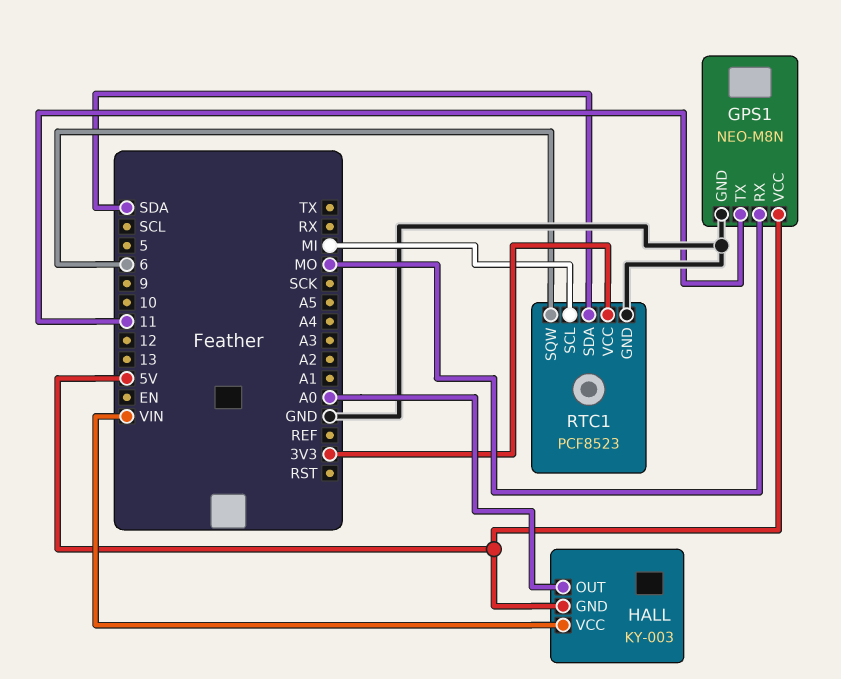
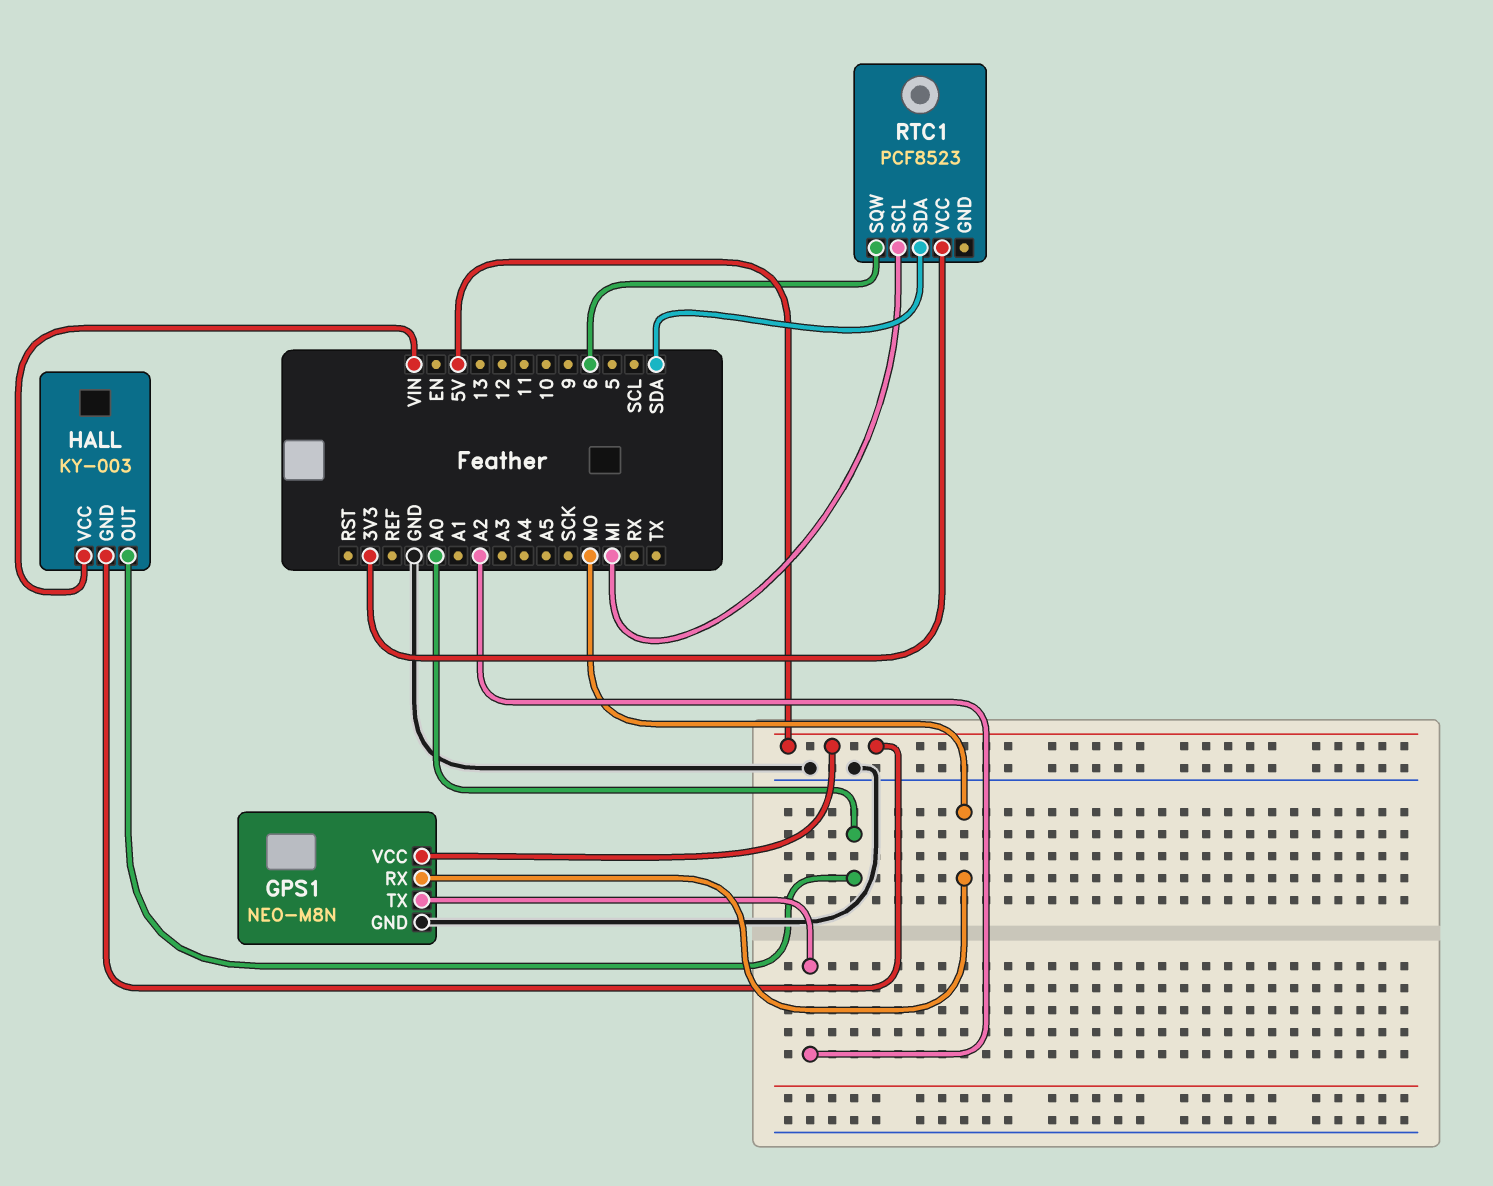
GPS1 pin TX: 11 -> A2
RTC1 pin GND: GND -> none

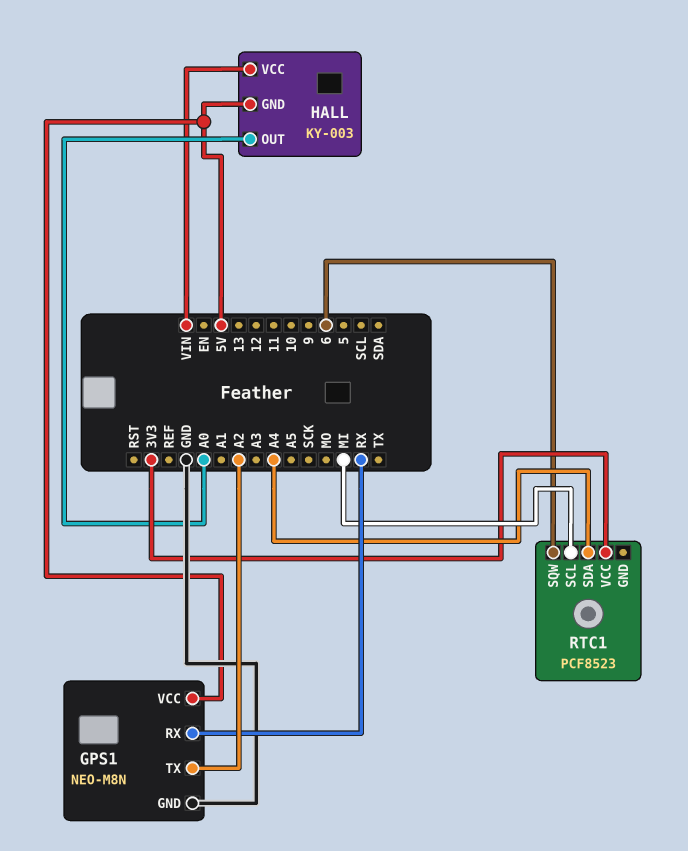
GPS1 pin RX: MO -> RX
RTC1 pin SDA: SDA -> A4

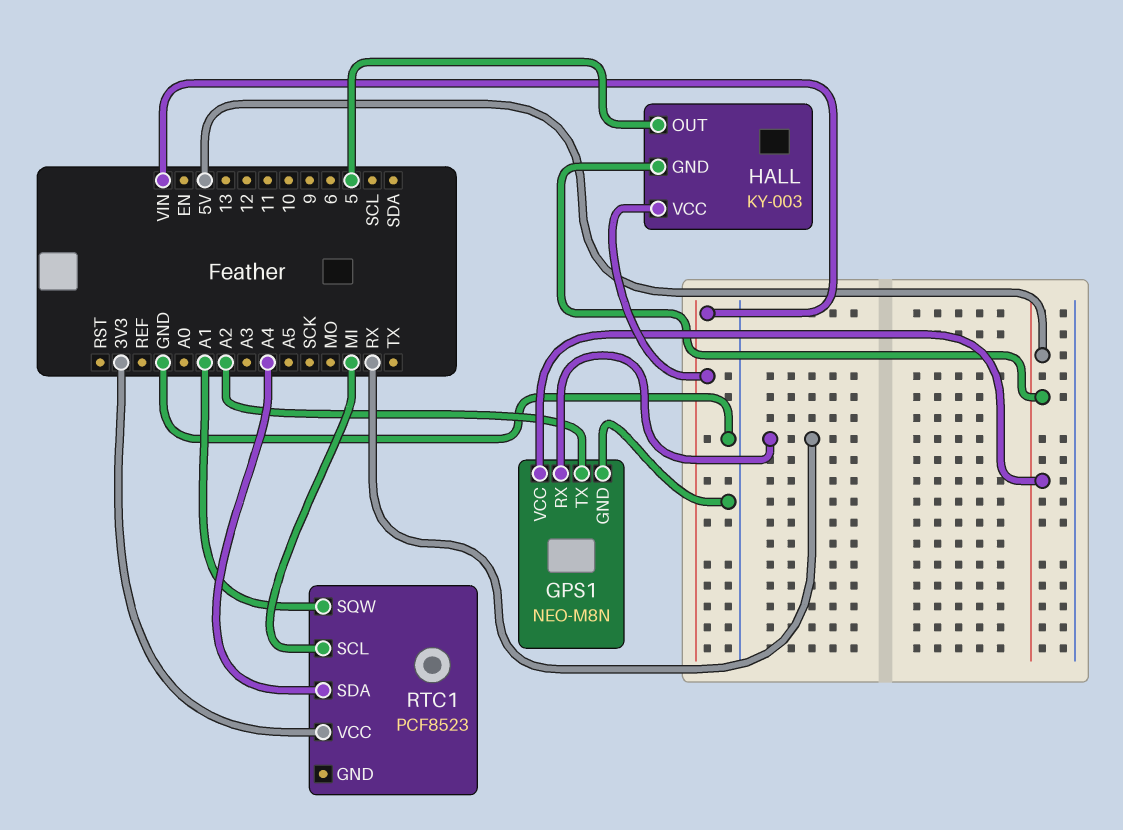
HALL pin OUT: A0 -> 5
RTC1 pin SQW: 6 -> A1

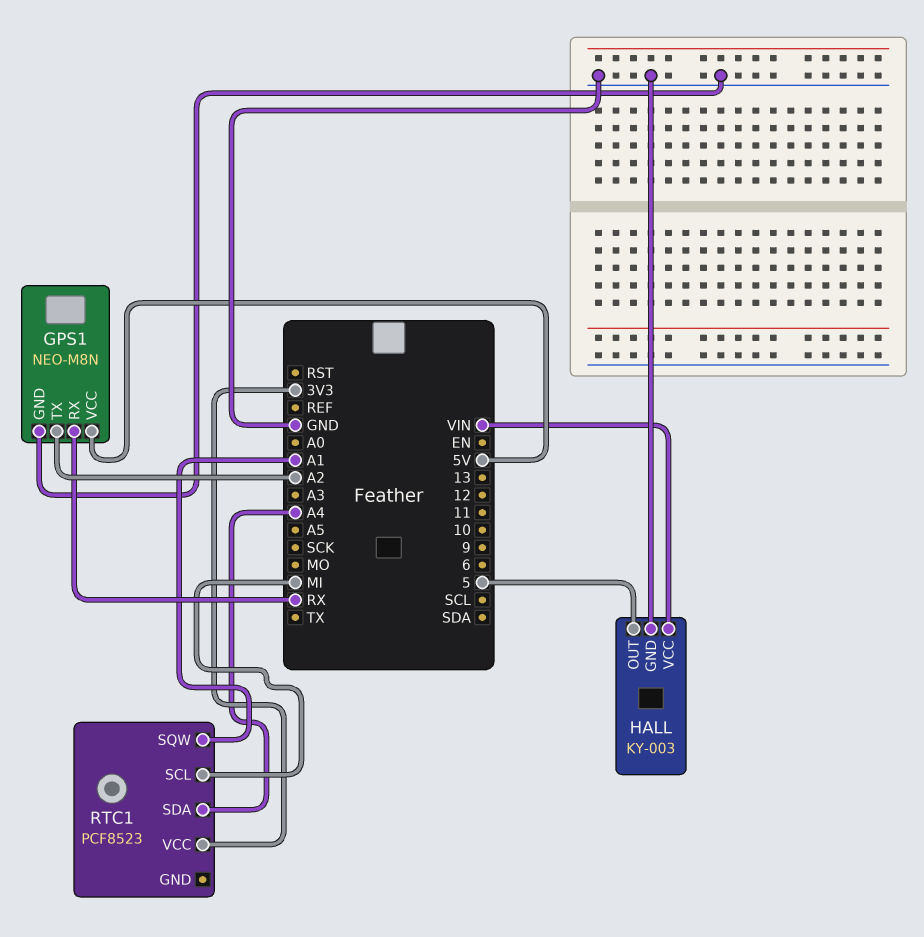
HALL pin GND: 5V -> GND

